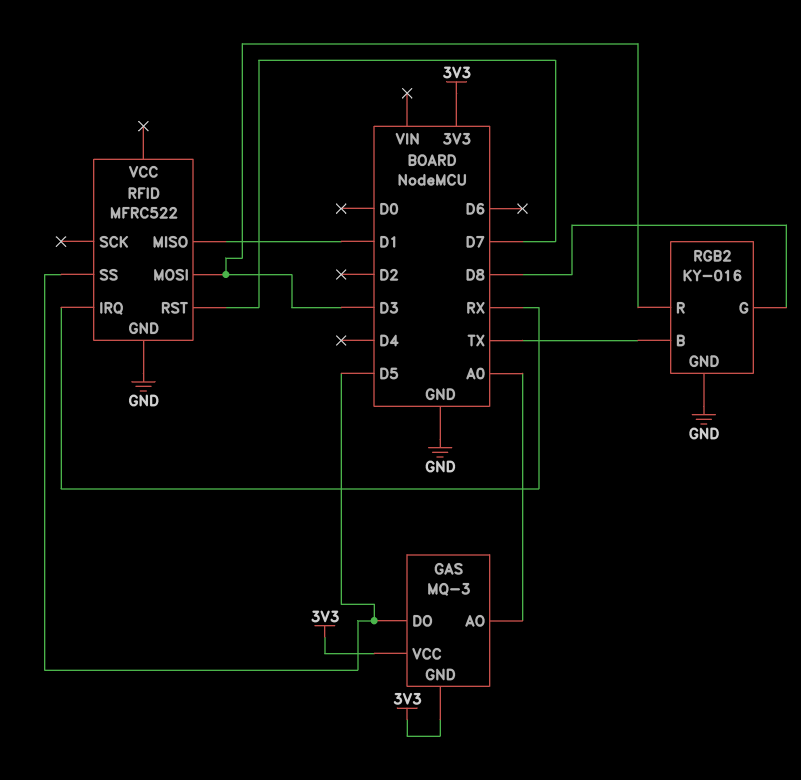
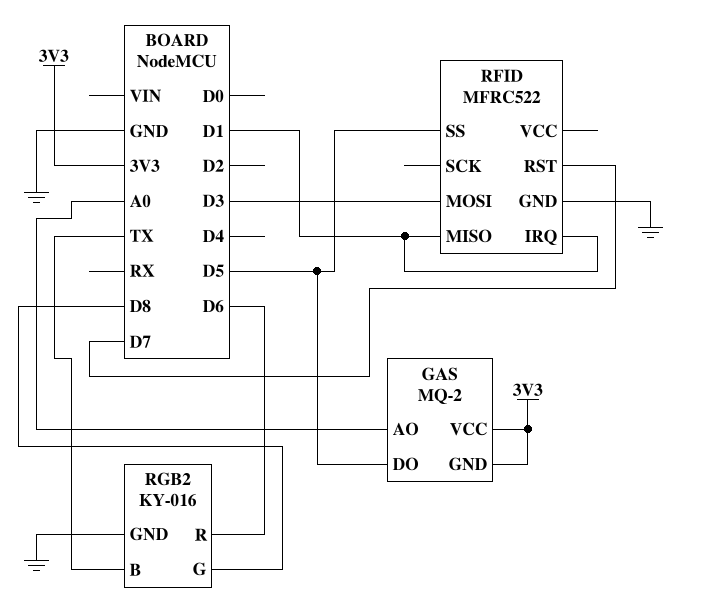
GAS: MQ-3 -> MQ-2
RFID pin IRQ: RX -> D1
RGB2 pin R: D3 -> D6

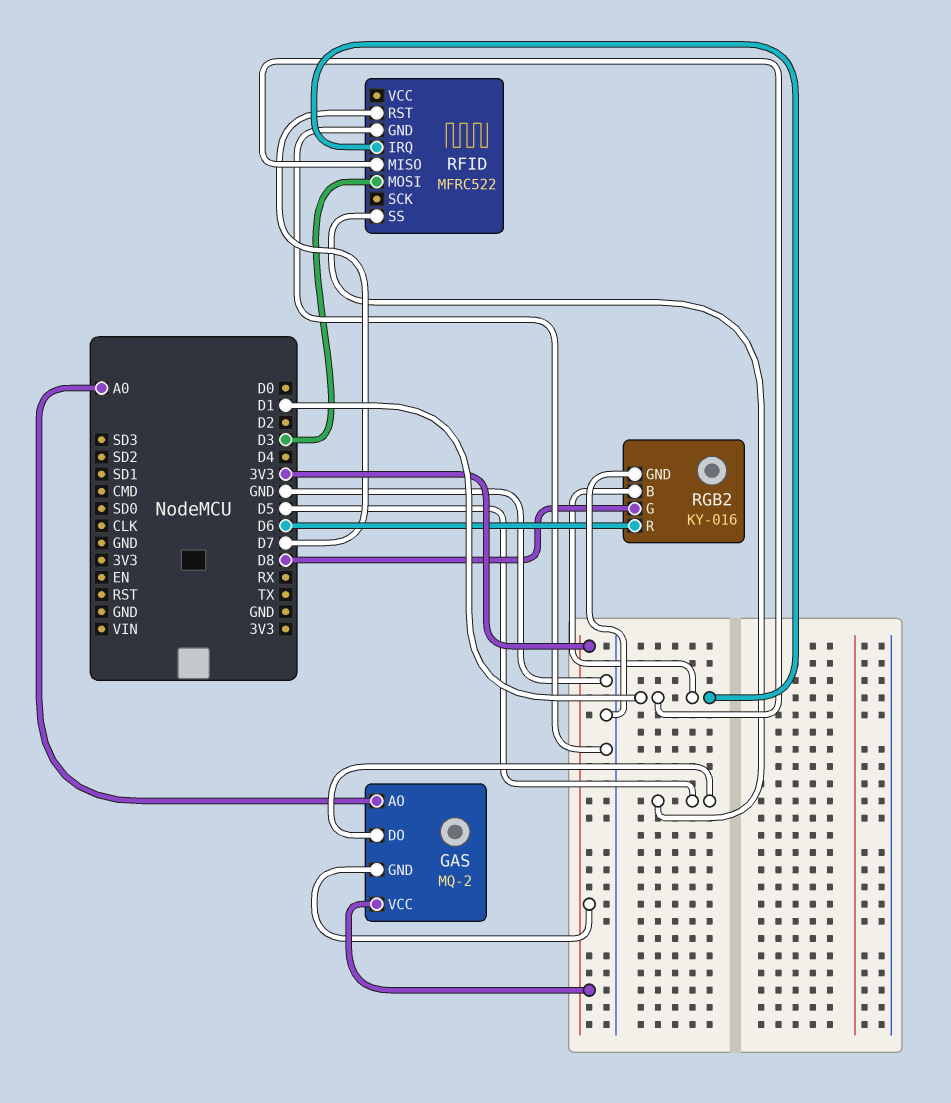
RGB2 pin B: TX -> D1

